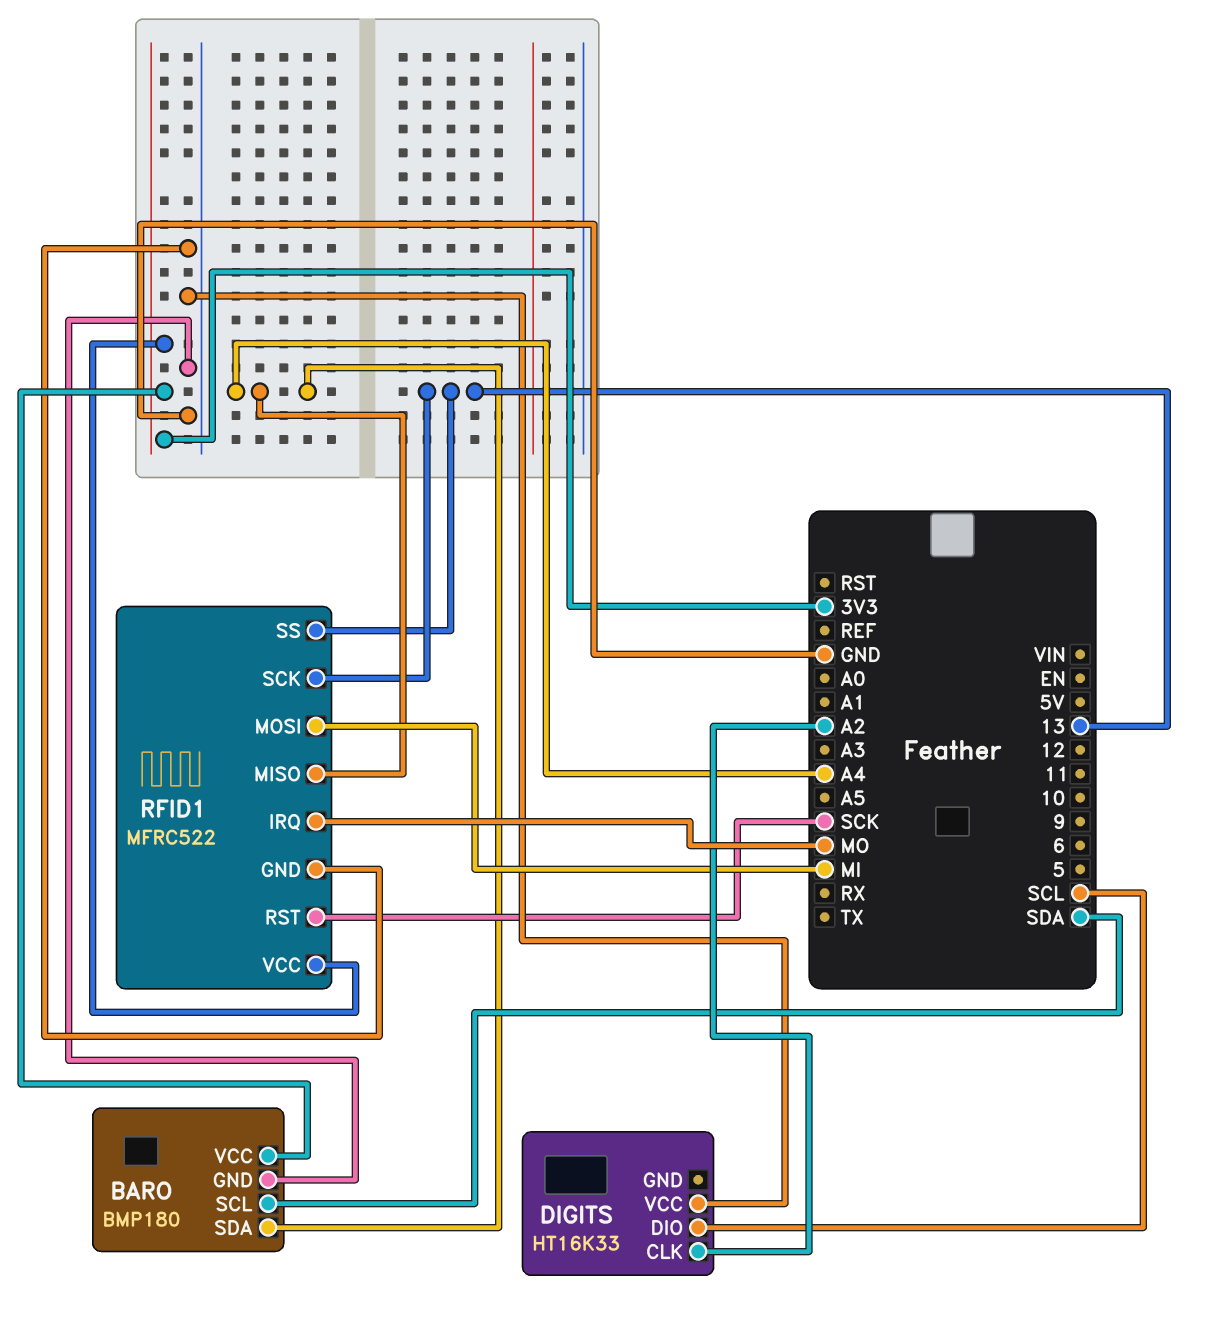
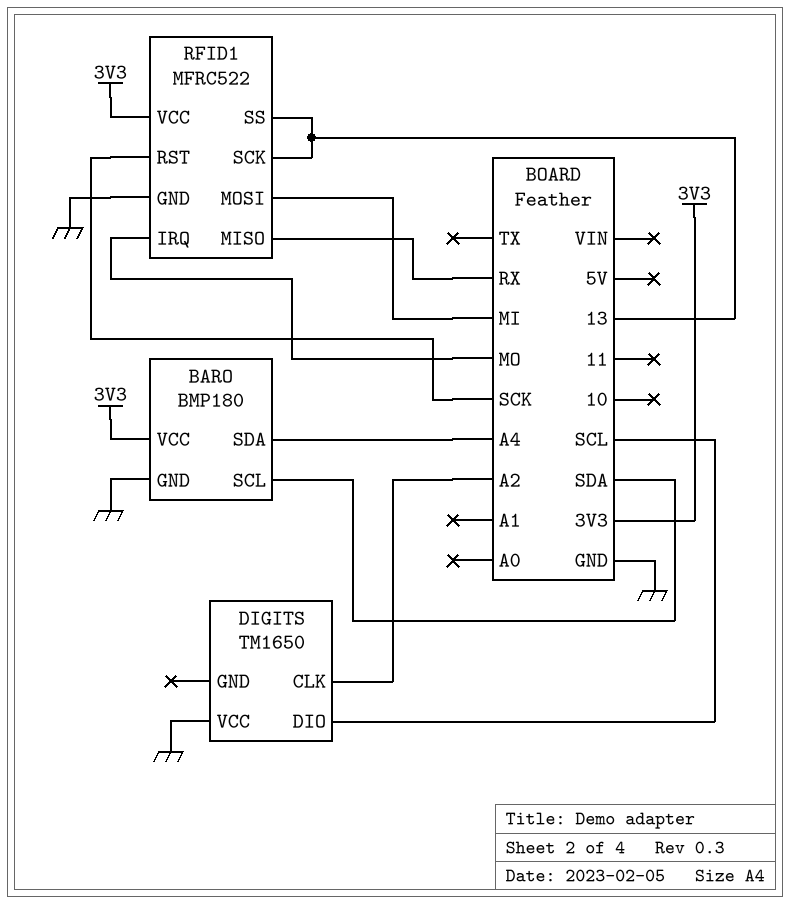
DIGITS: HT16K33 -> TM1650
RFID1 pin MISO: A4 -> RX

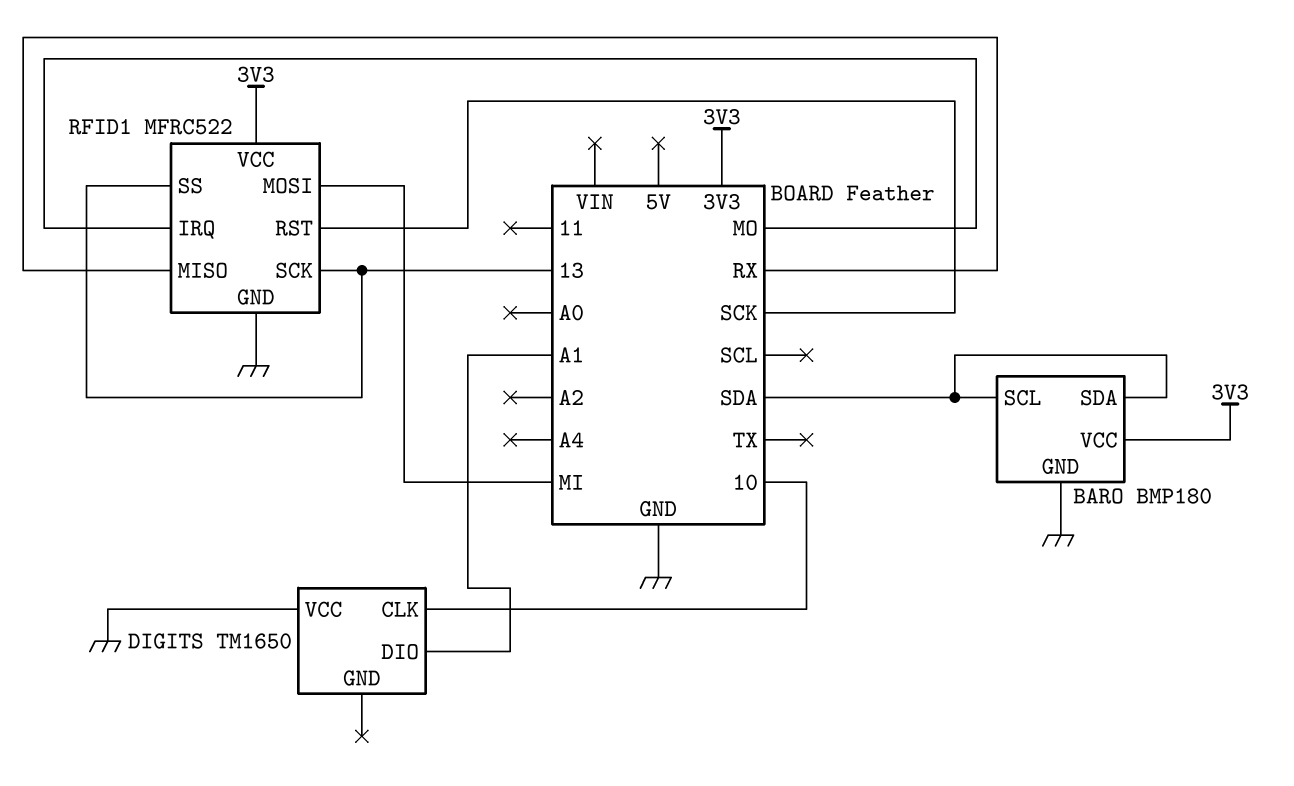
BARO pin SDA: A4 -> SDA
DIGITS pin CLK: A2 -> 10
DIGITS pin DIO: SCL -> A1

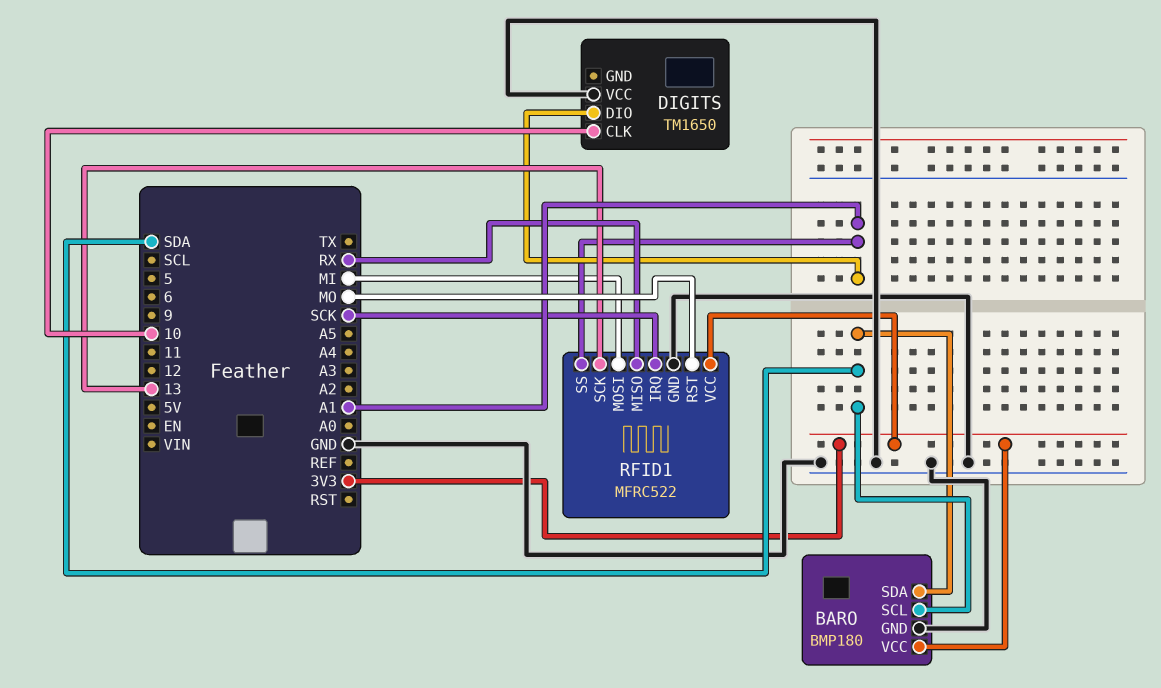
RFID1 pin IRQ: MO -> SCK
RFID1 pin RST: SCK -> MO
RFID1 pin SS: 13 -> A1

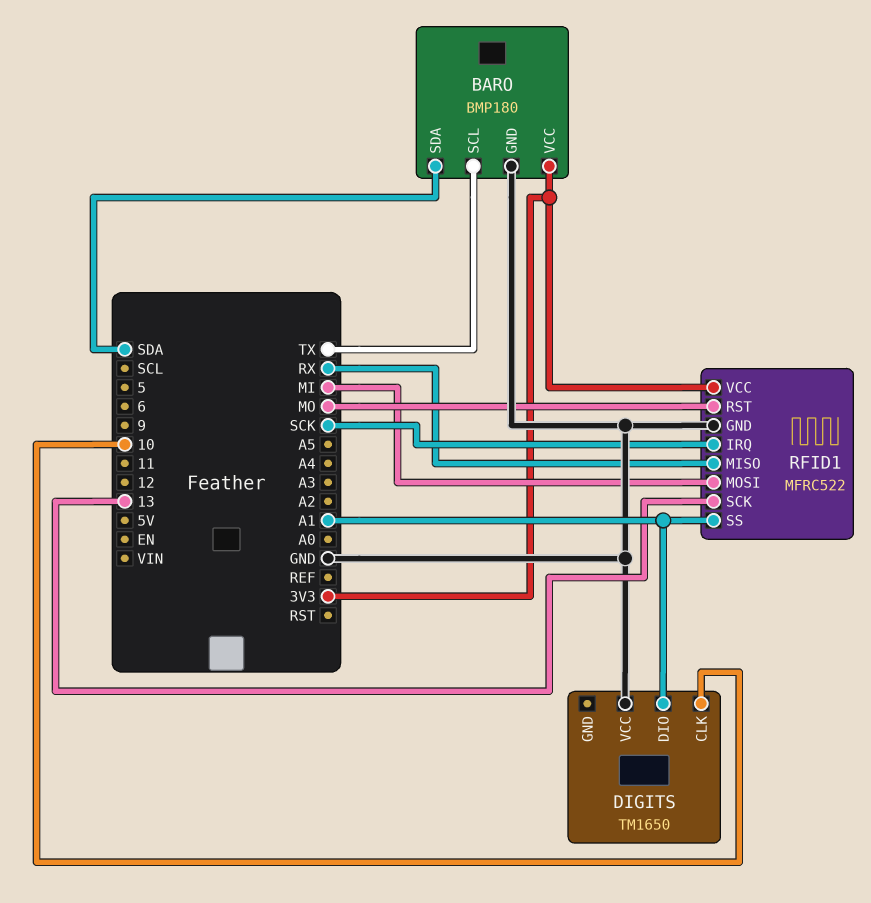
BARO pin SCL: SDA -> TX

